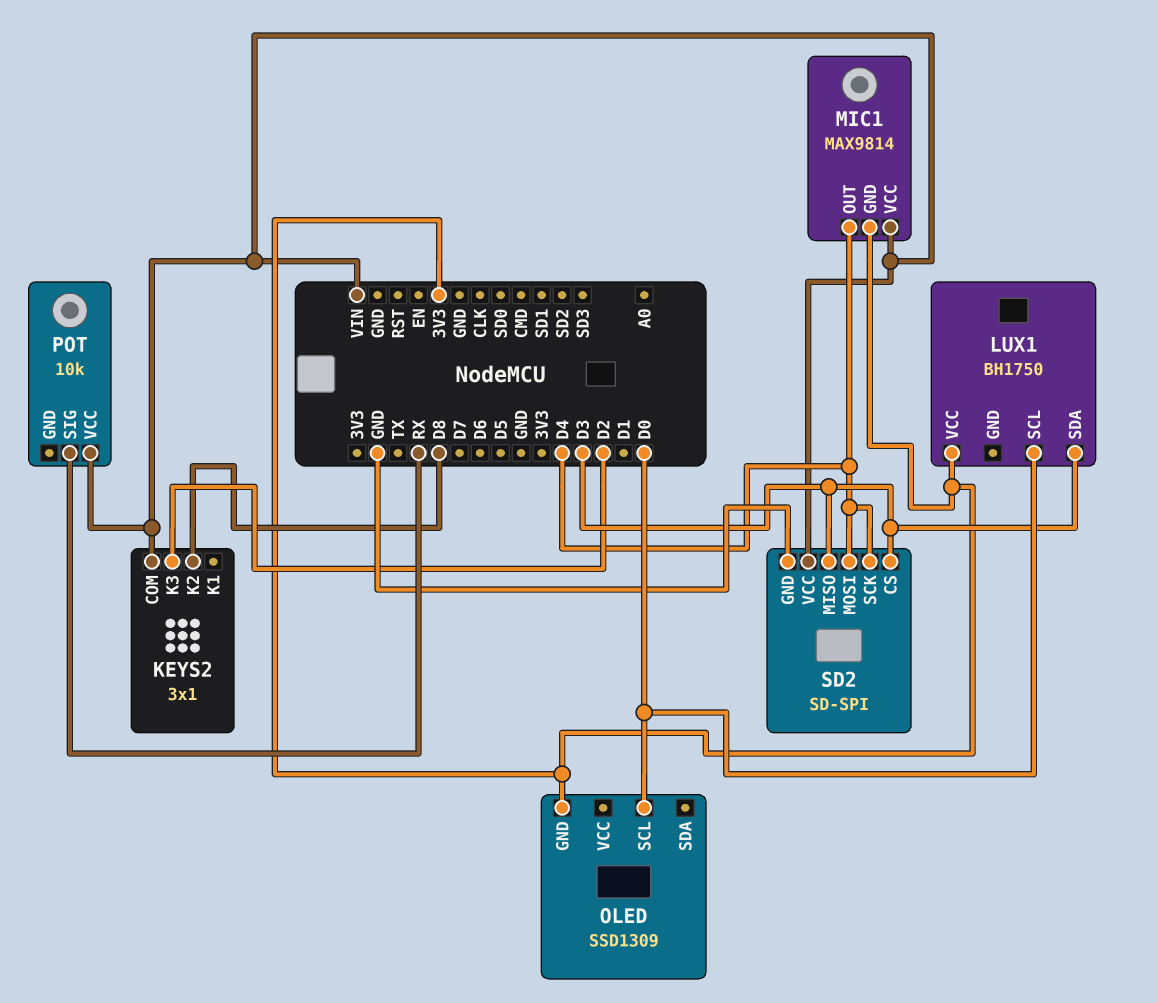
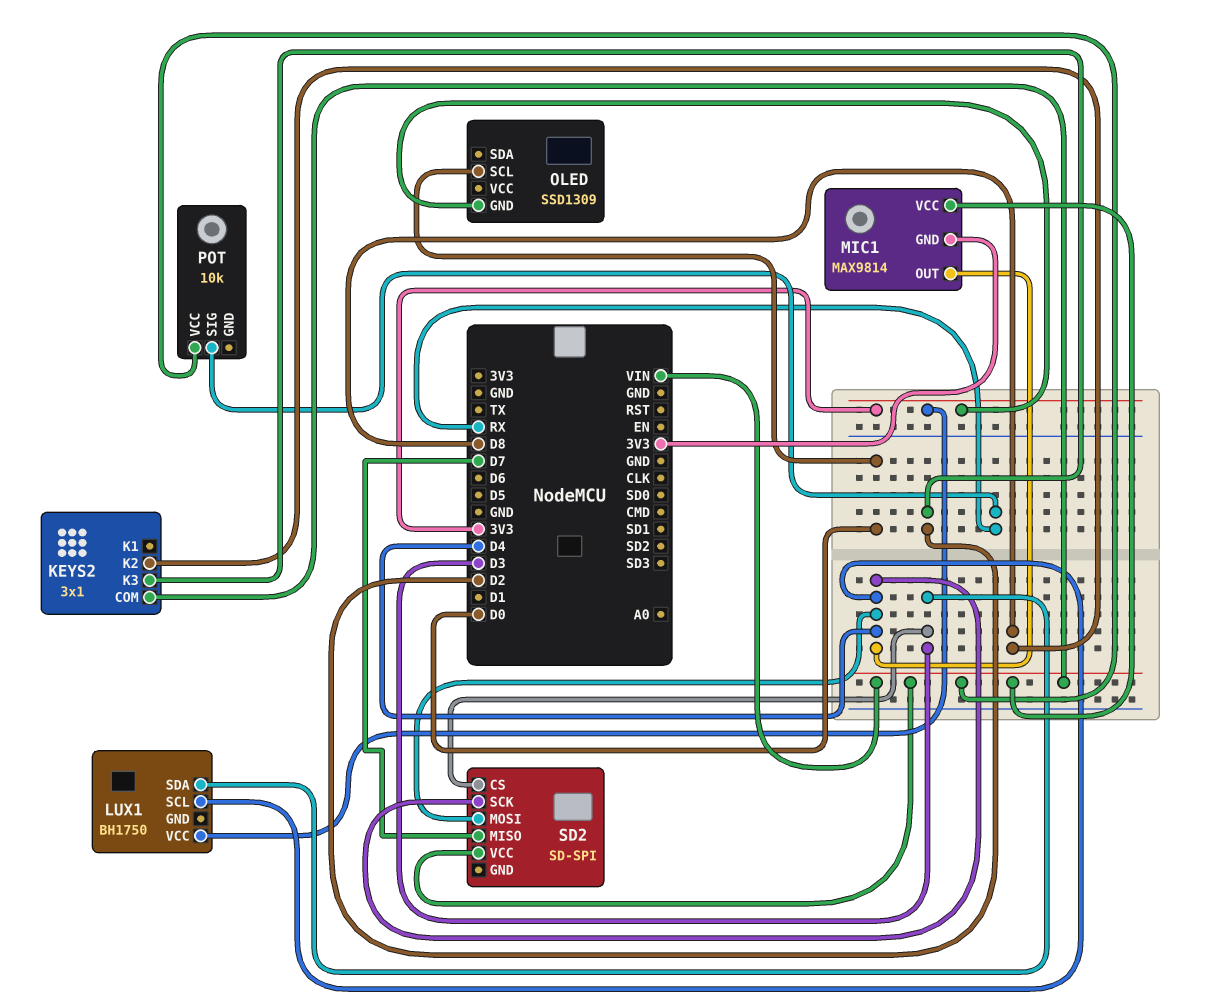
LUX1 pin SCL: D0 -> D4
SD2 pin GND: GND -> none
SD2 pin MISO: D3 -> D7

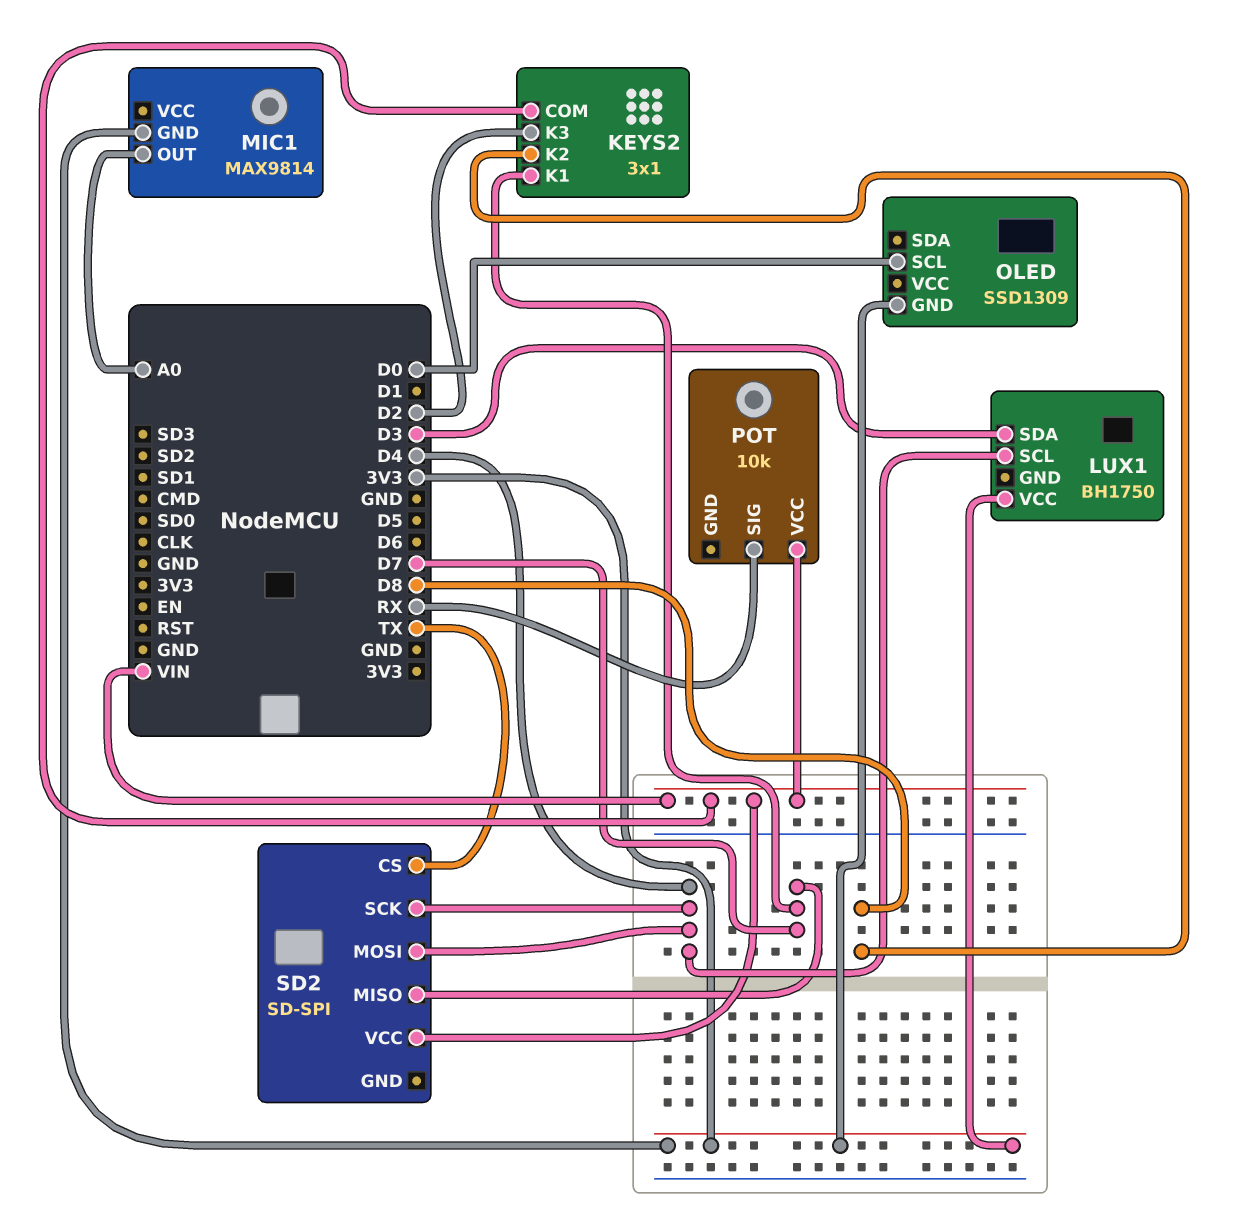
KEYS2 pin K1: none -> D7
MIC1 pin OUT: D4 -> A0
MIC1 pin VCC: VIN -> none
SD2 pin CS: D3 -> TX

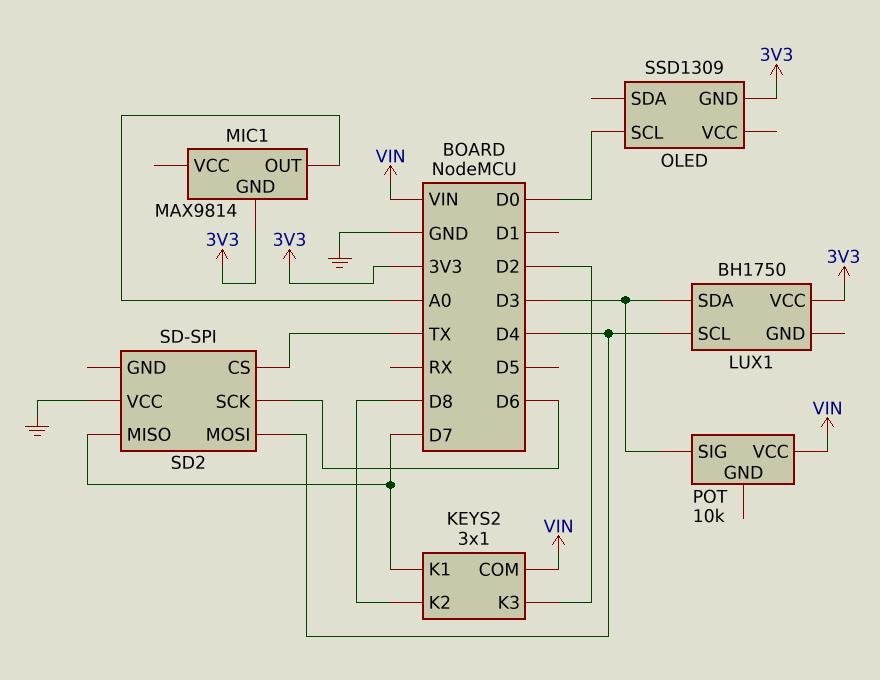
POT pin SIG: RX -> D3
SD2 pin SCK: D4 -> D6
SD2 pin VCC: VIN -> GND

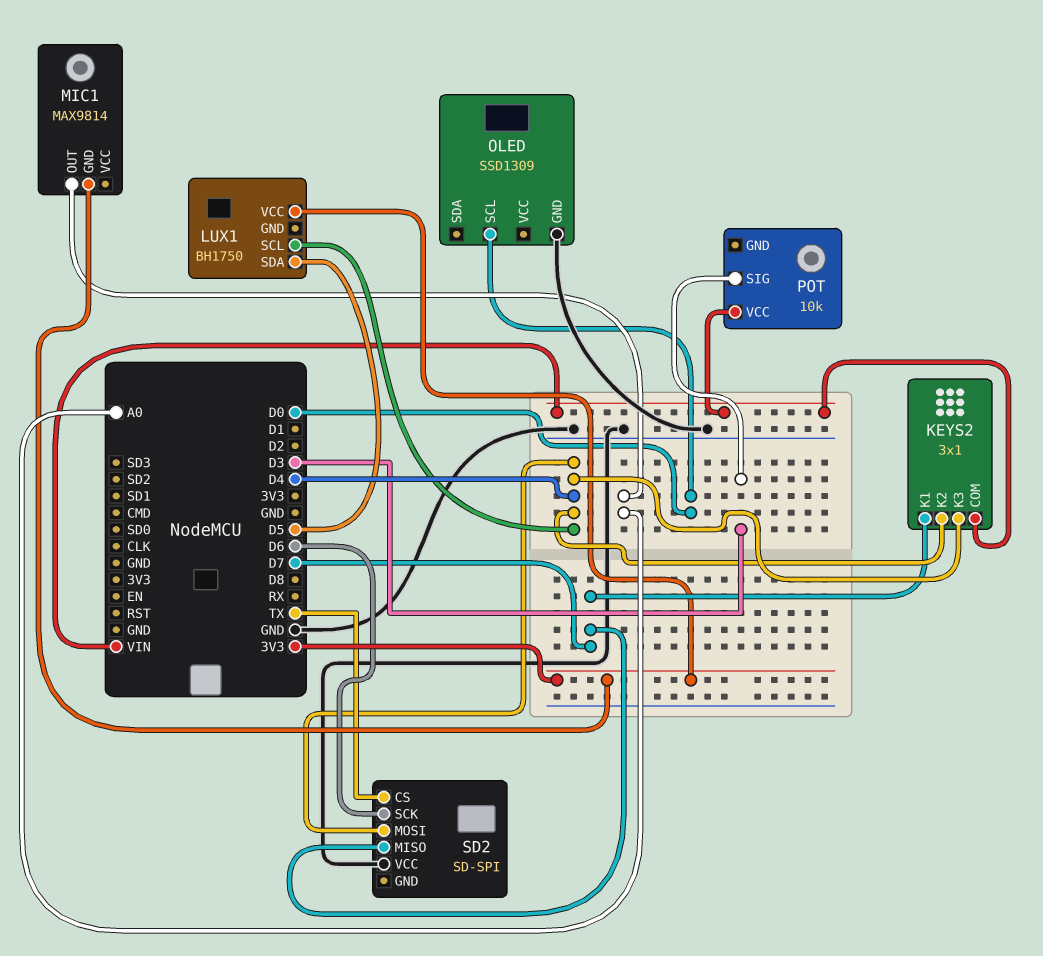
KEYS2 pin K2: D8 -> D4
KEYS2 pin K3: D2 -> D4
LUX1 pin SDA: D3 -> D5
OLED pin GND: 3V3 -> GND

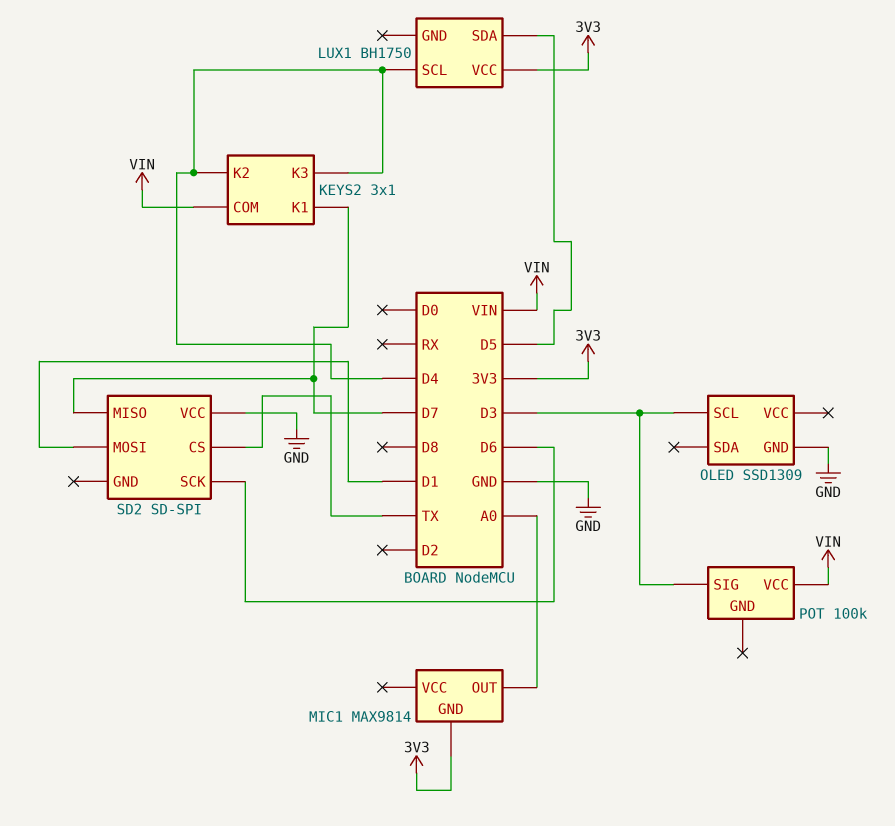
OLED pin SCL: D0 -> D3
POT: 10k -> 100k
SD2 pin MOSI: D4 -> D1

